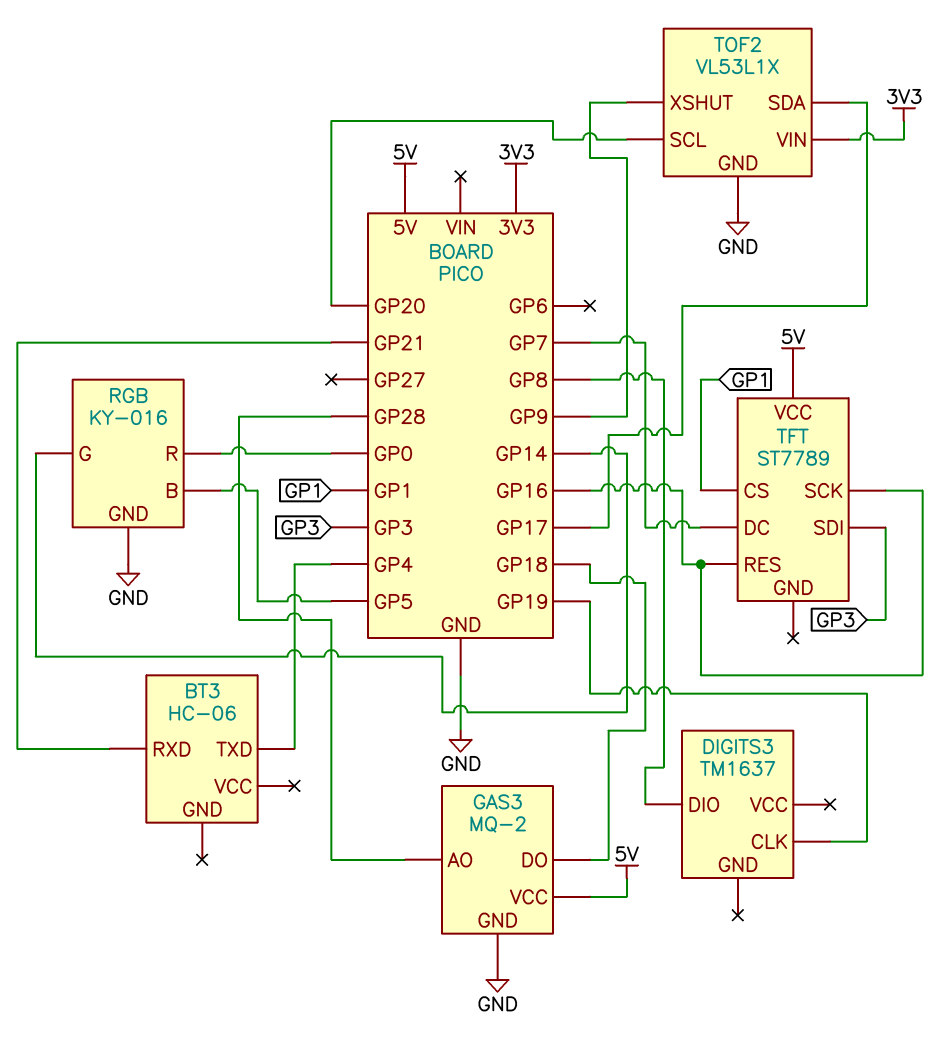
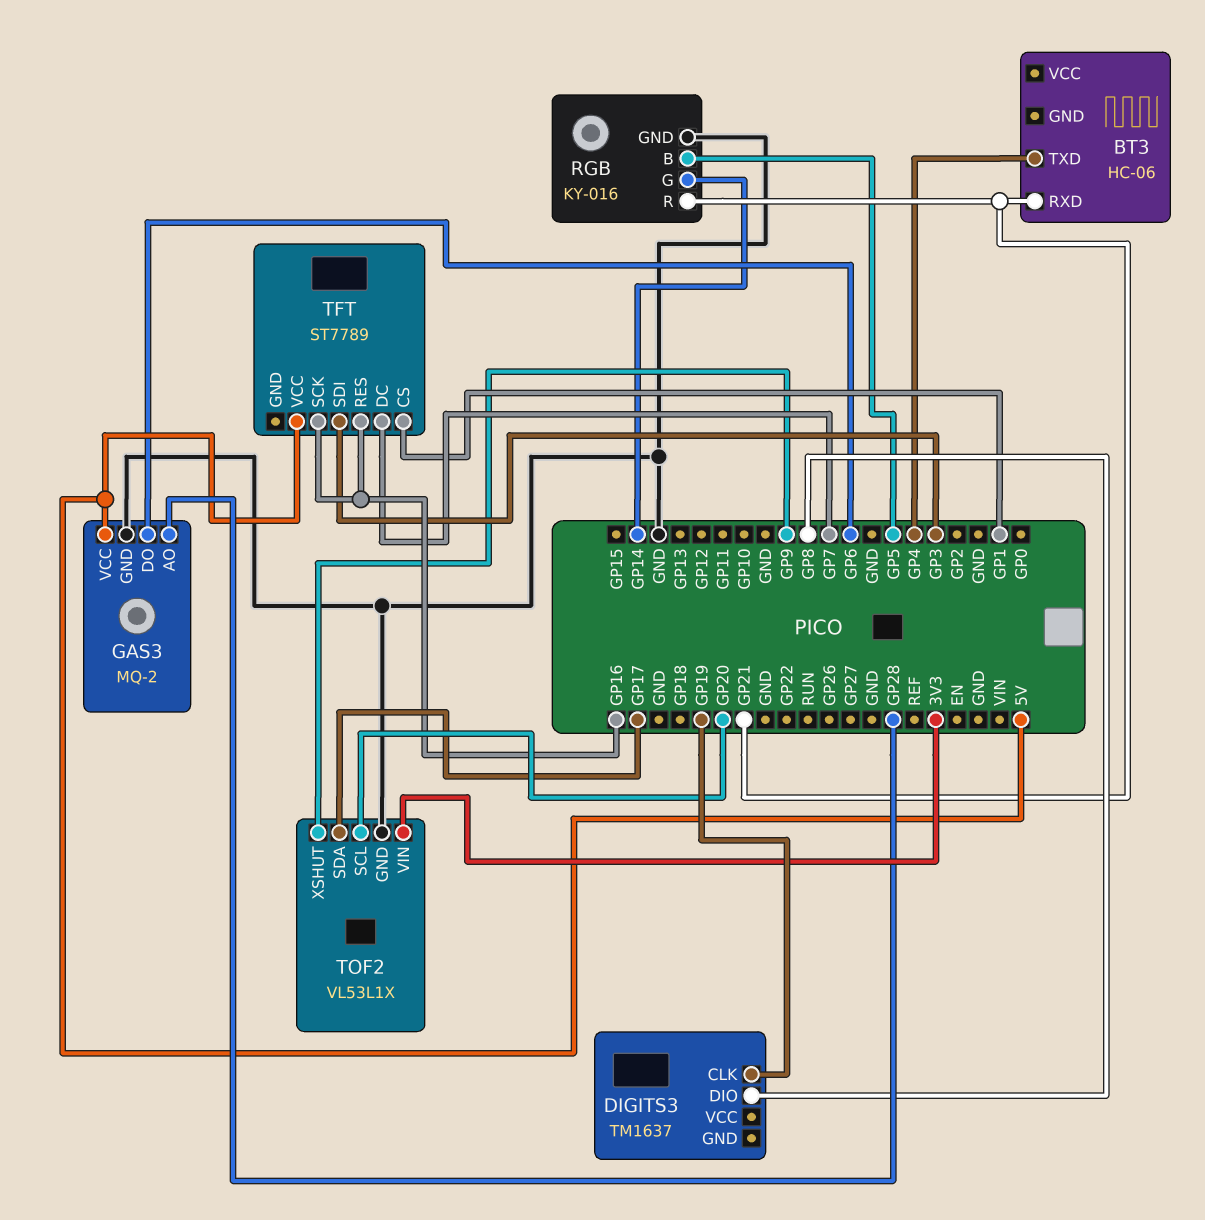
GAS3 pin DO: GP18 -> GP6
RGB pin R: GP0 -> GP21

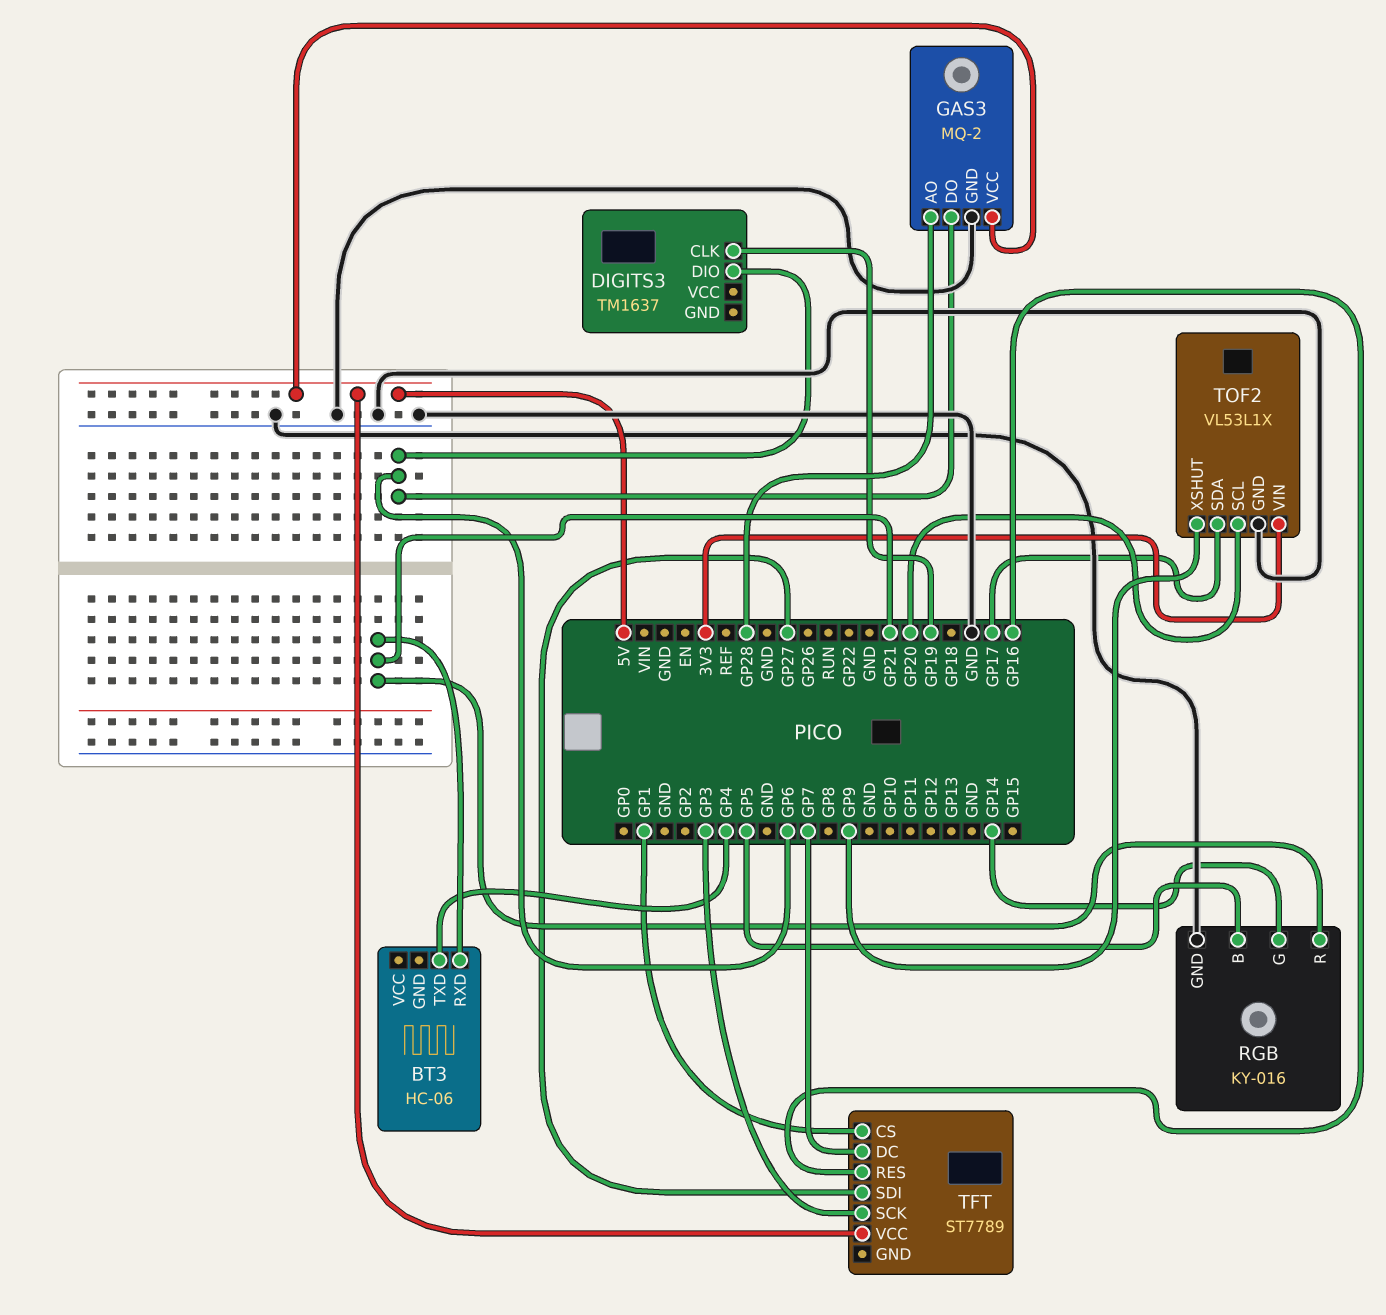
DIGITS3 pin DIO: GP8 -> GP6
TFT pin SCK: GP16 -> GP3
TFT pin SDI: GP3 -> GP27

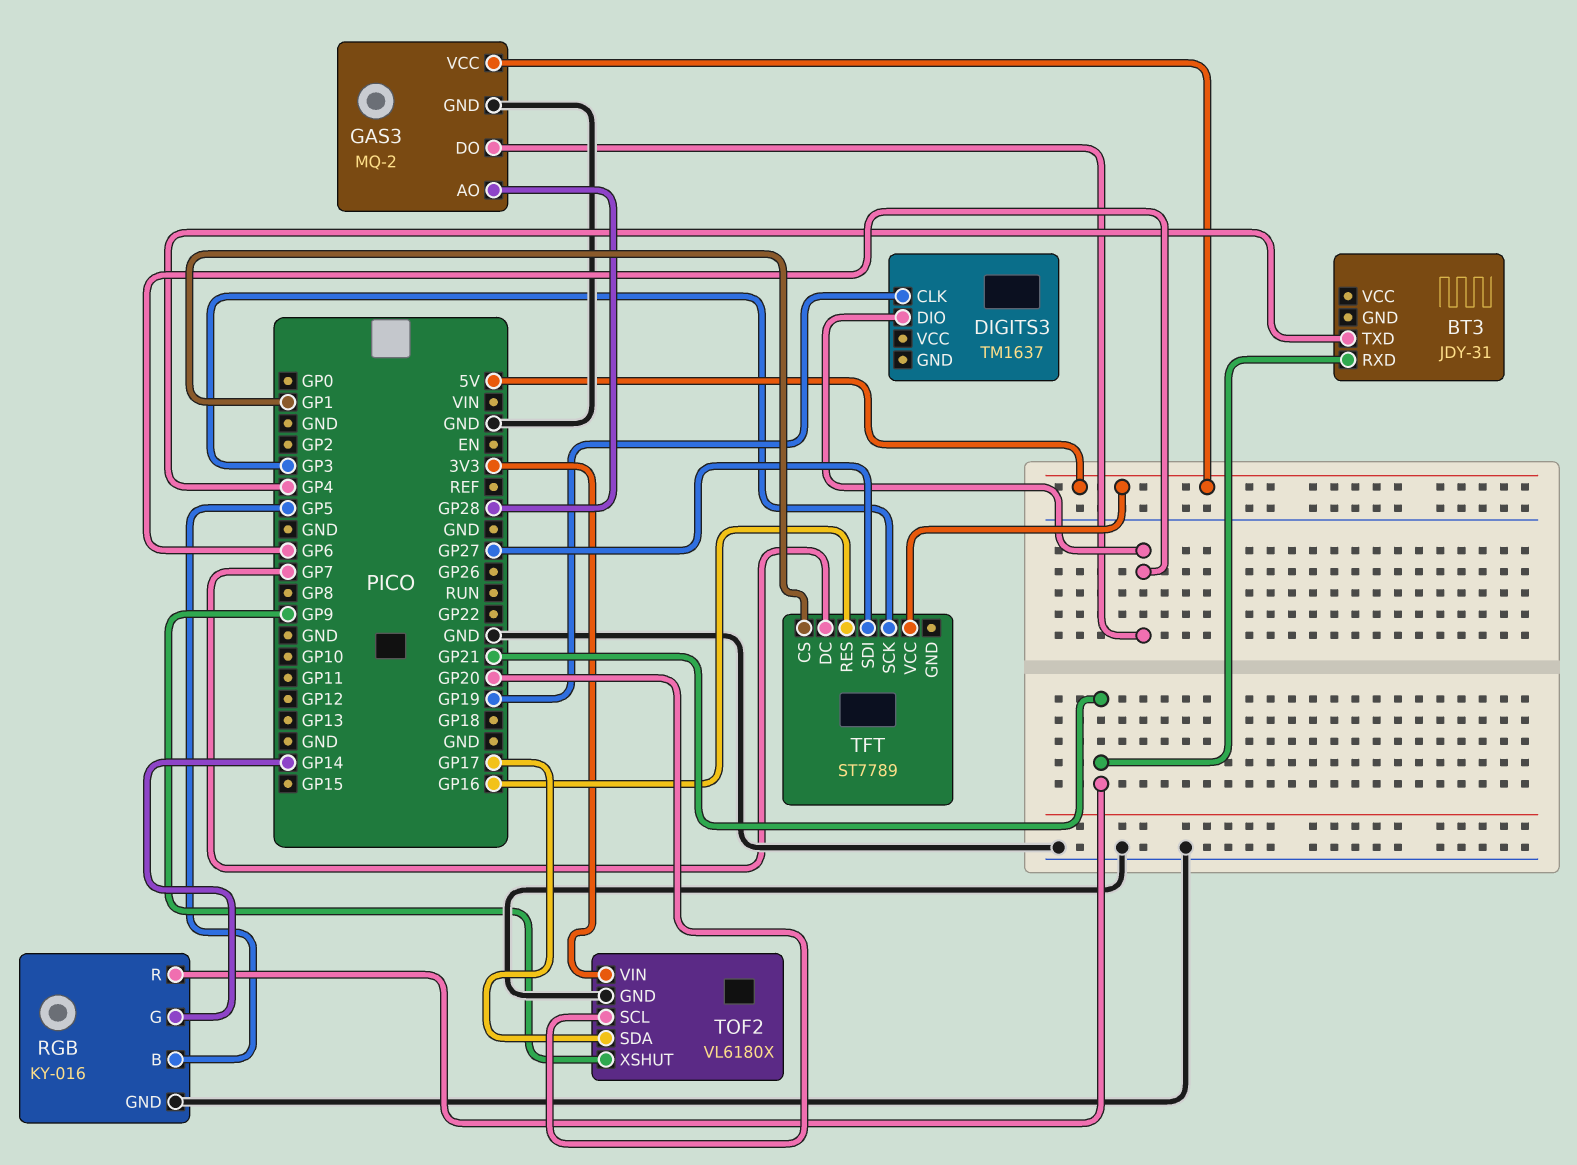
BT3: HC-06 -> JDY-31
TOF2: VL53L1X -> VL6180X

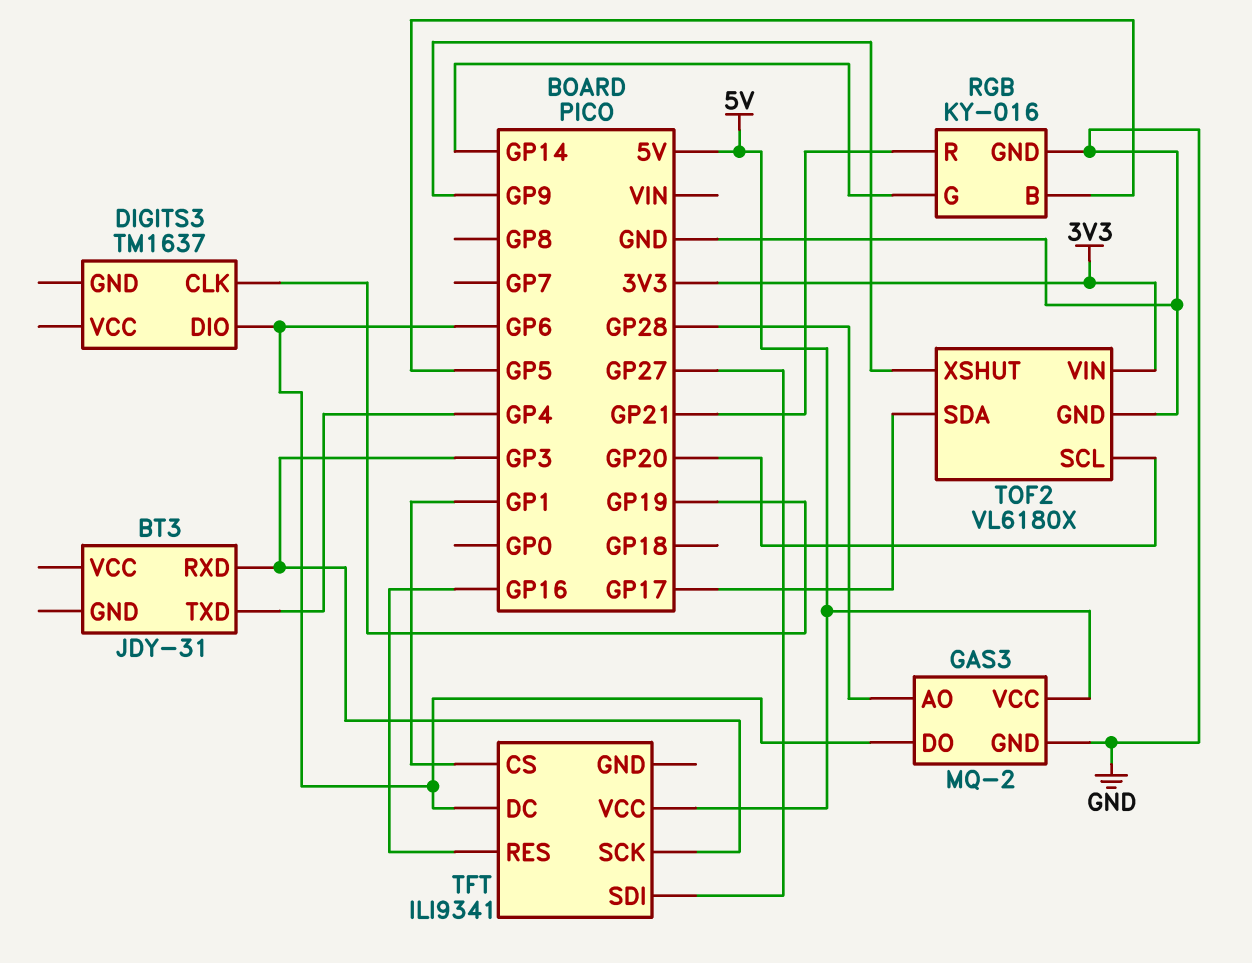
BT3 pin RXD: GP21 -> GP3
TFT: ST7789 -> ILI9341
TFT pin DC: GP7 -> GP6

